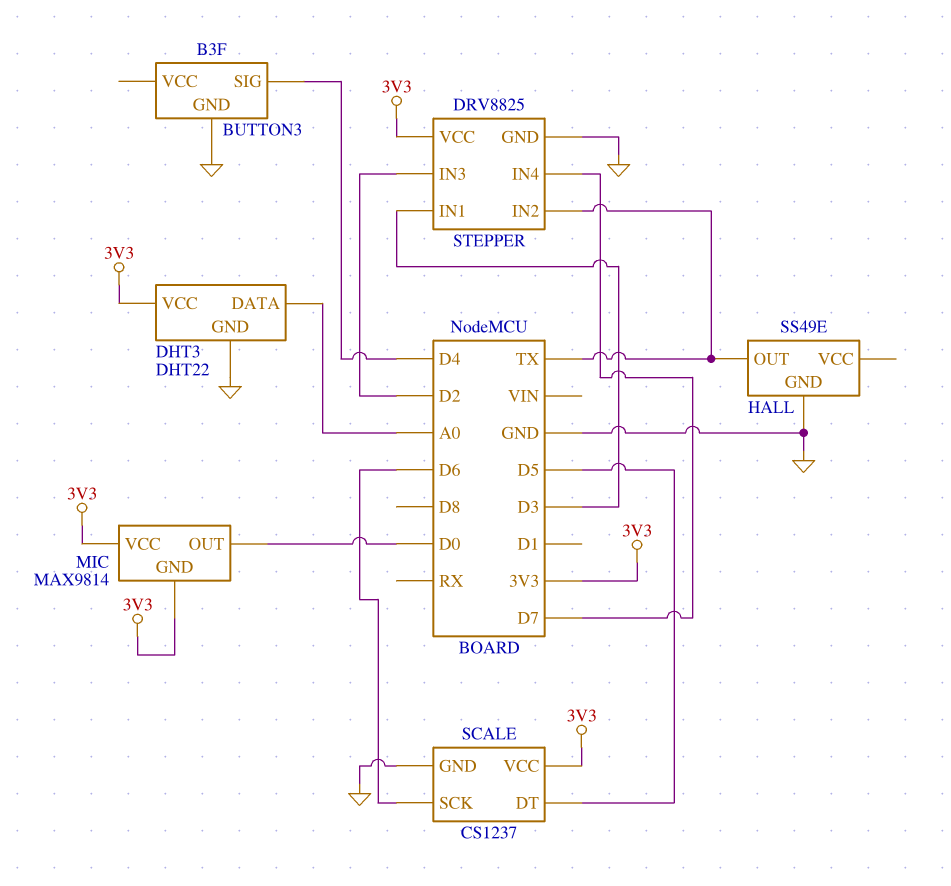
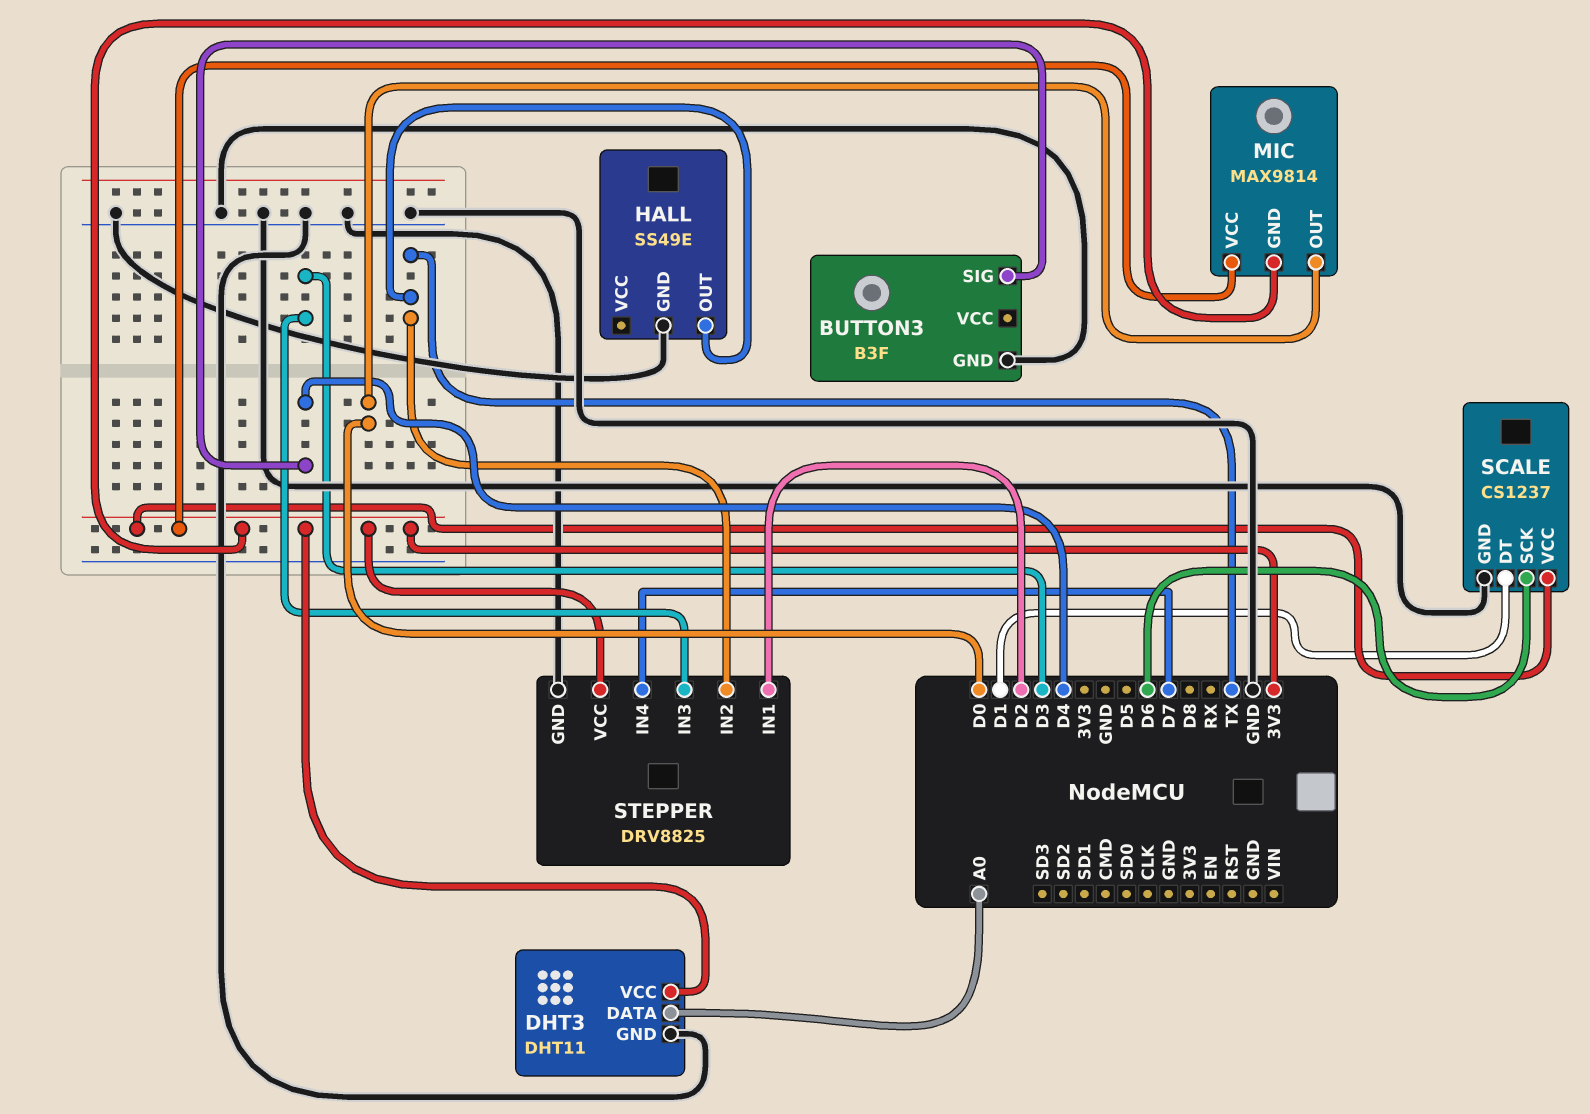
DHT3: DHT22 -> DHT11
SCALE pin DT: D5 -> D1
STEPPER pin IN1: D3 -> D2
STEPPER pin IN3: D2 -> D3

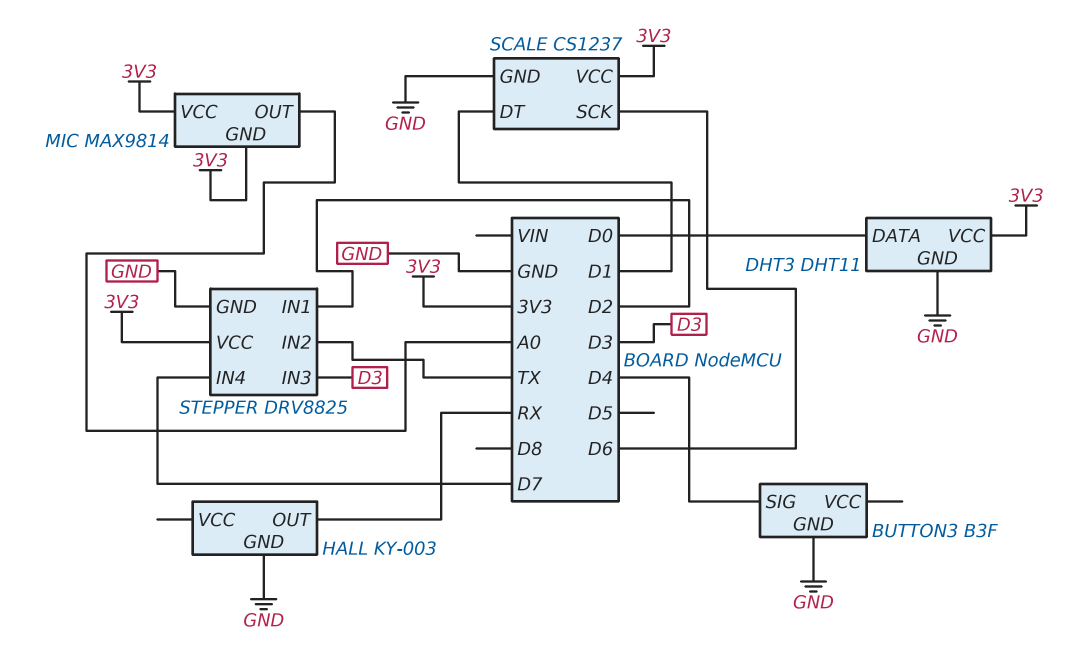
DHT3 pin DATA: A0 -> D0
HALL: SS49E -> KY-003
HALL pin OUT: TX -> RX
MIC pin OUT: D0 -> A0

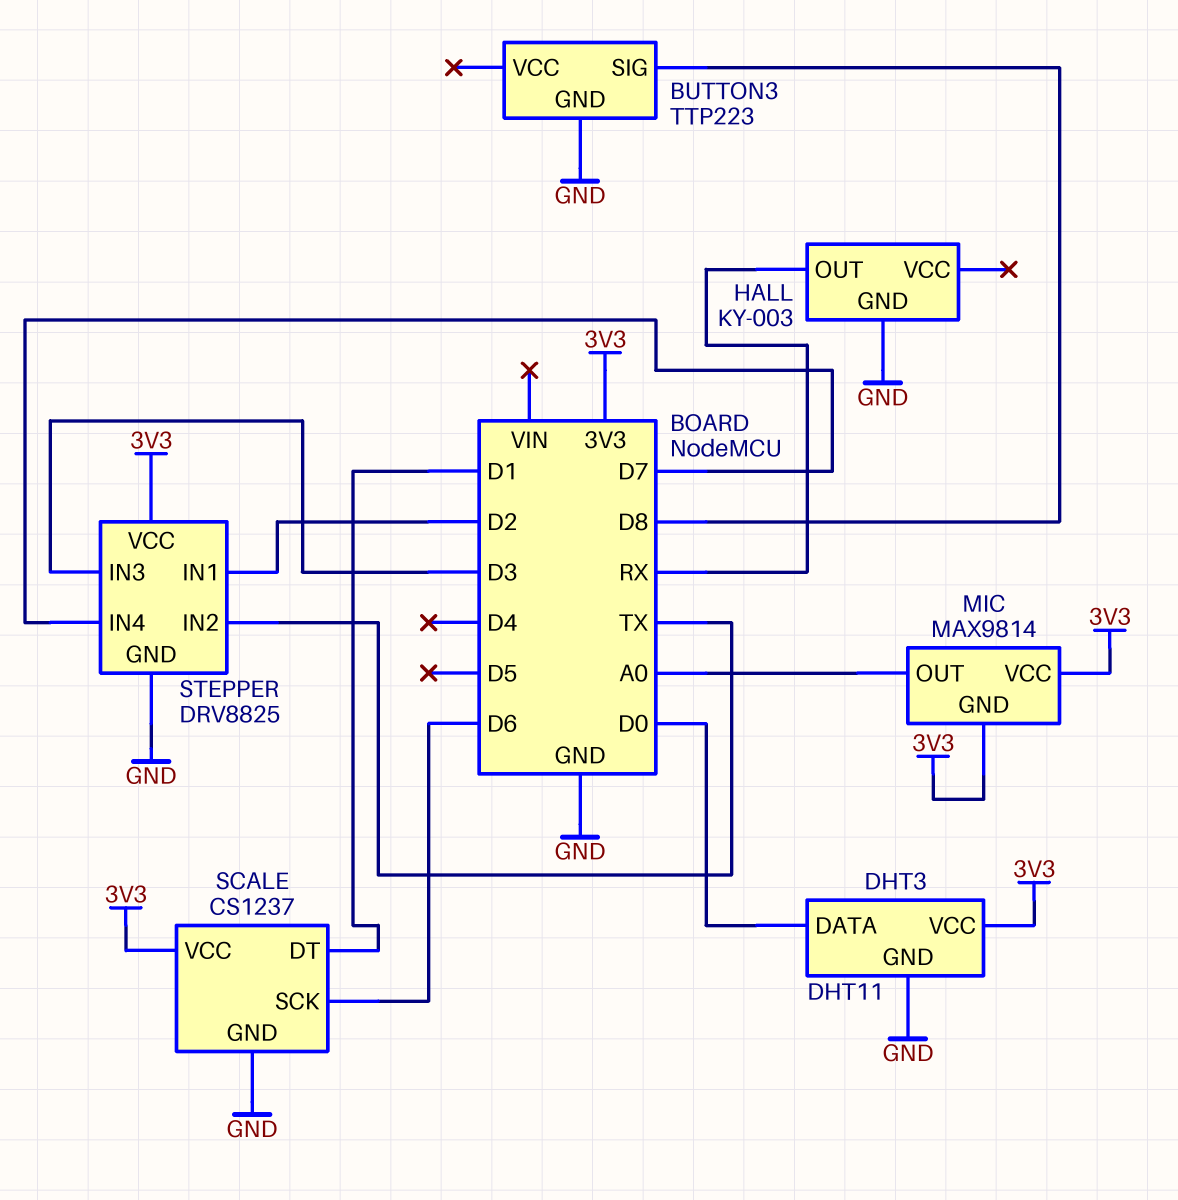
BUTTON3: B3F -> TTP223
BUTTON3 pin SIG: D4 -> D8

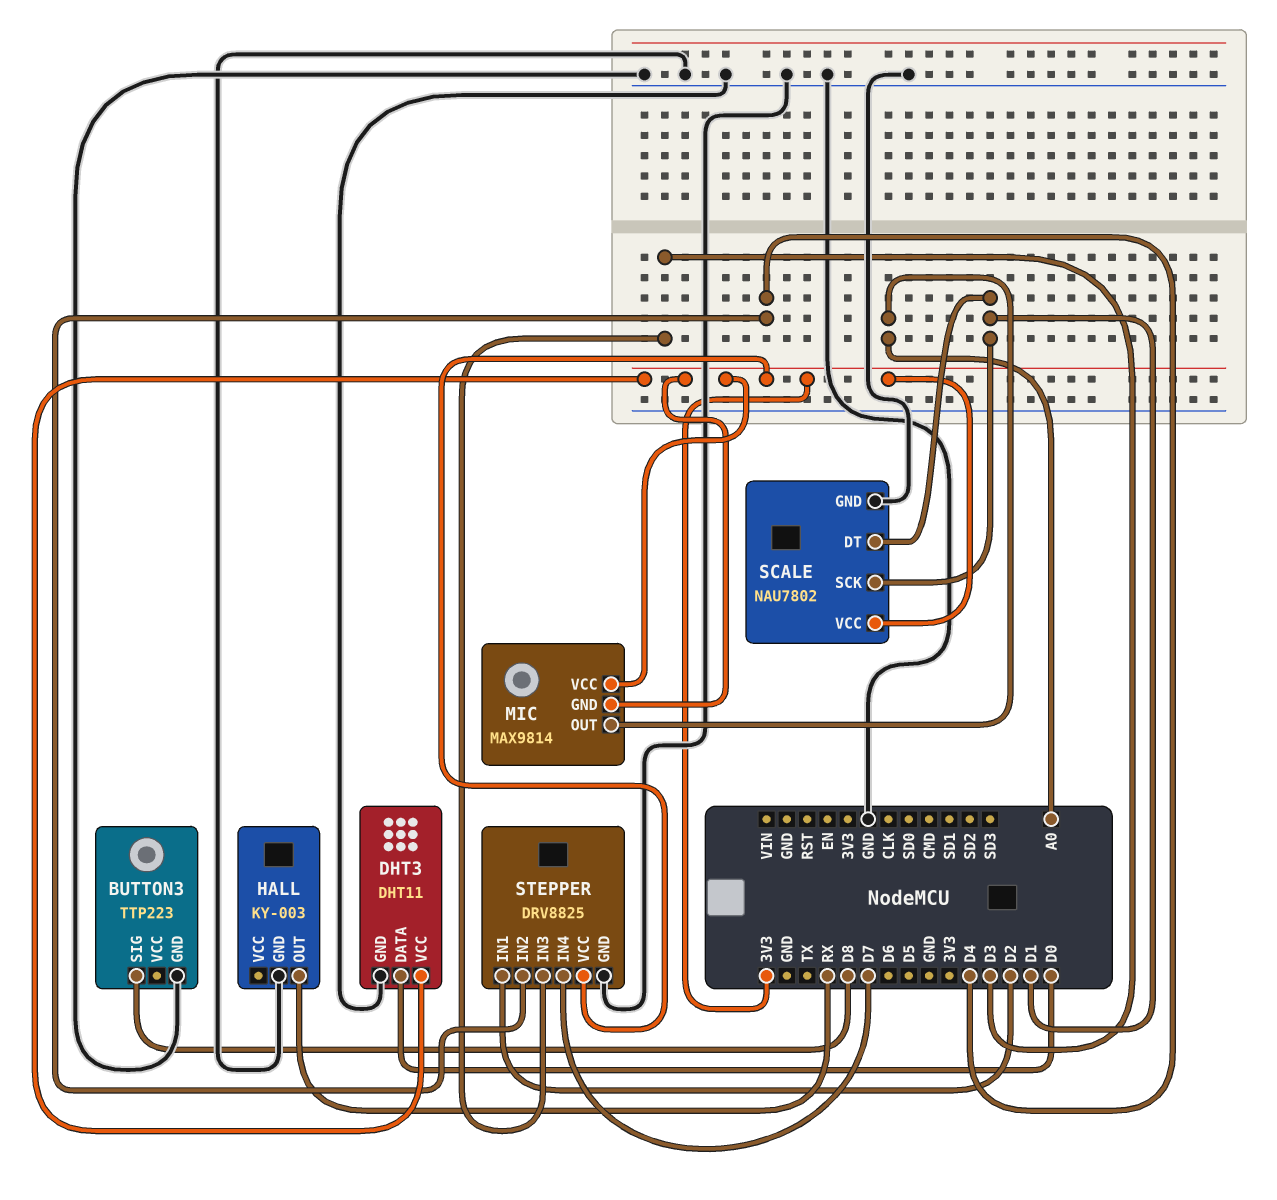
SCALE: CS1237 -> NAU7802
SCALE pin SCK: D6 -> D1
STEPPER pin IN2: TX -> D4

